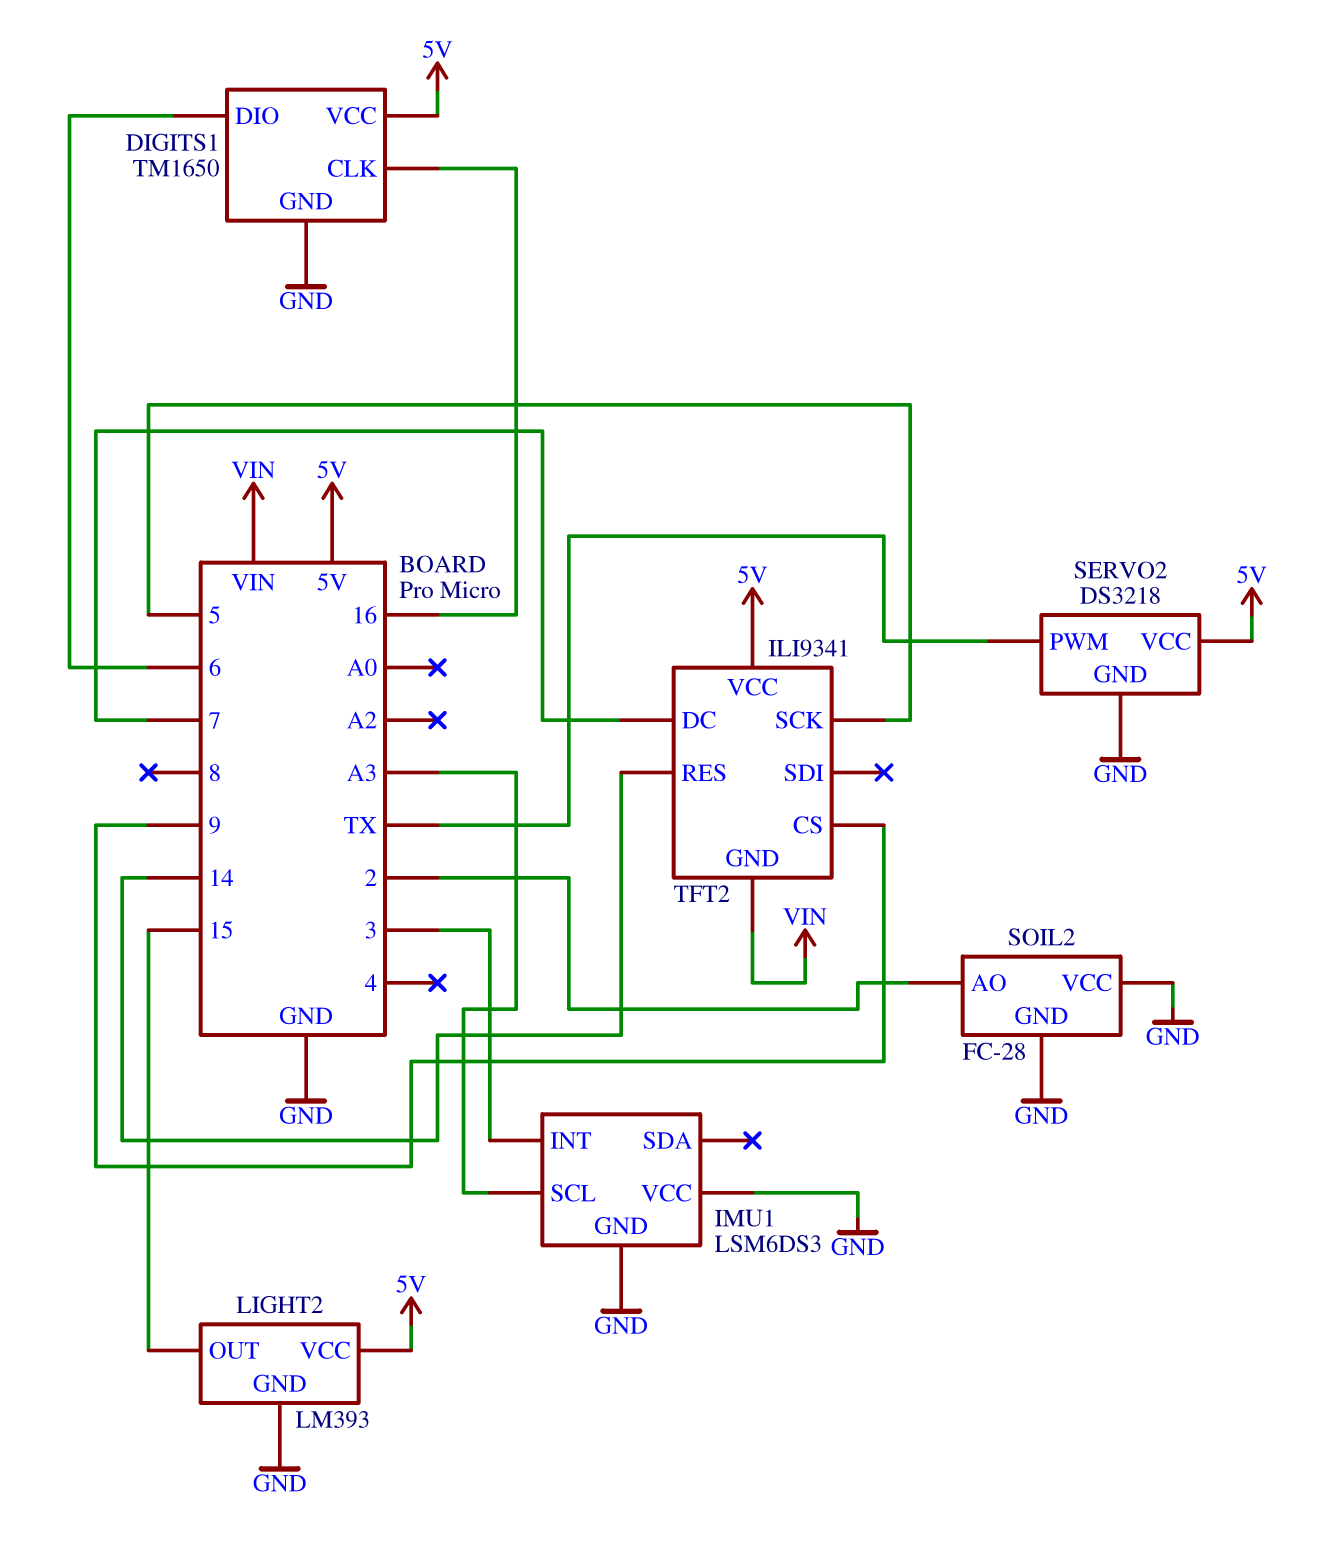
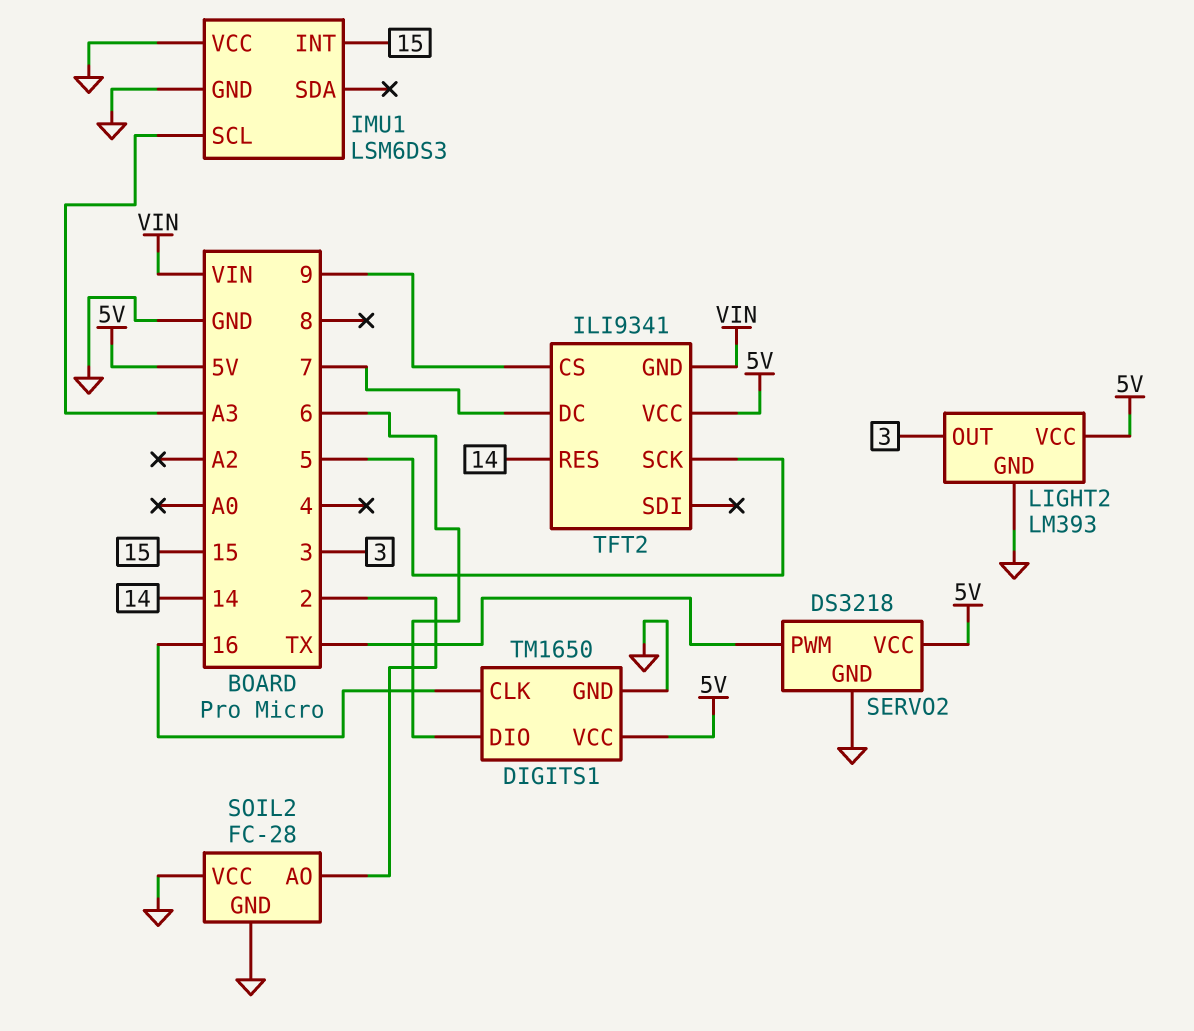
IMU1 pin INT: 3 -> 15
LIGHT2 pin OUT: 15 -> 3

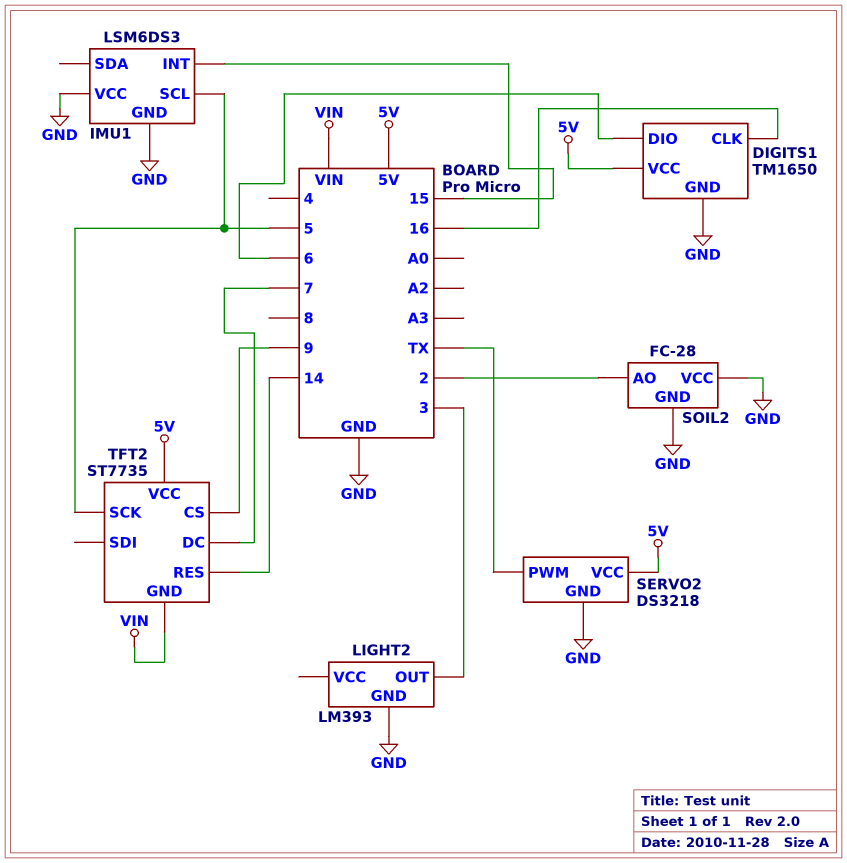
IMU1 pin SCL: A3 -> 5
LIGHT2 pin VCC: 5V -> none
TFT2: ILI9341 -> ST7735

